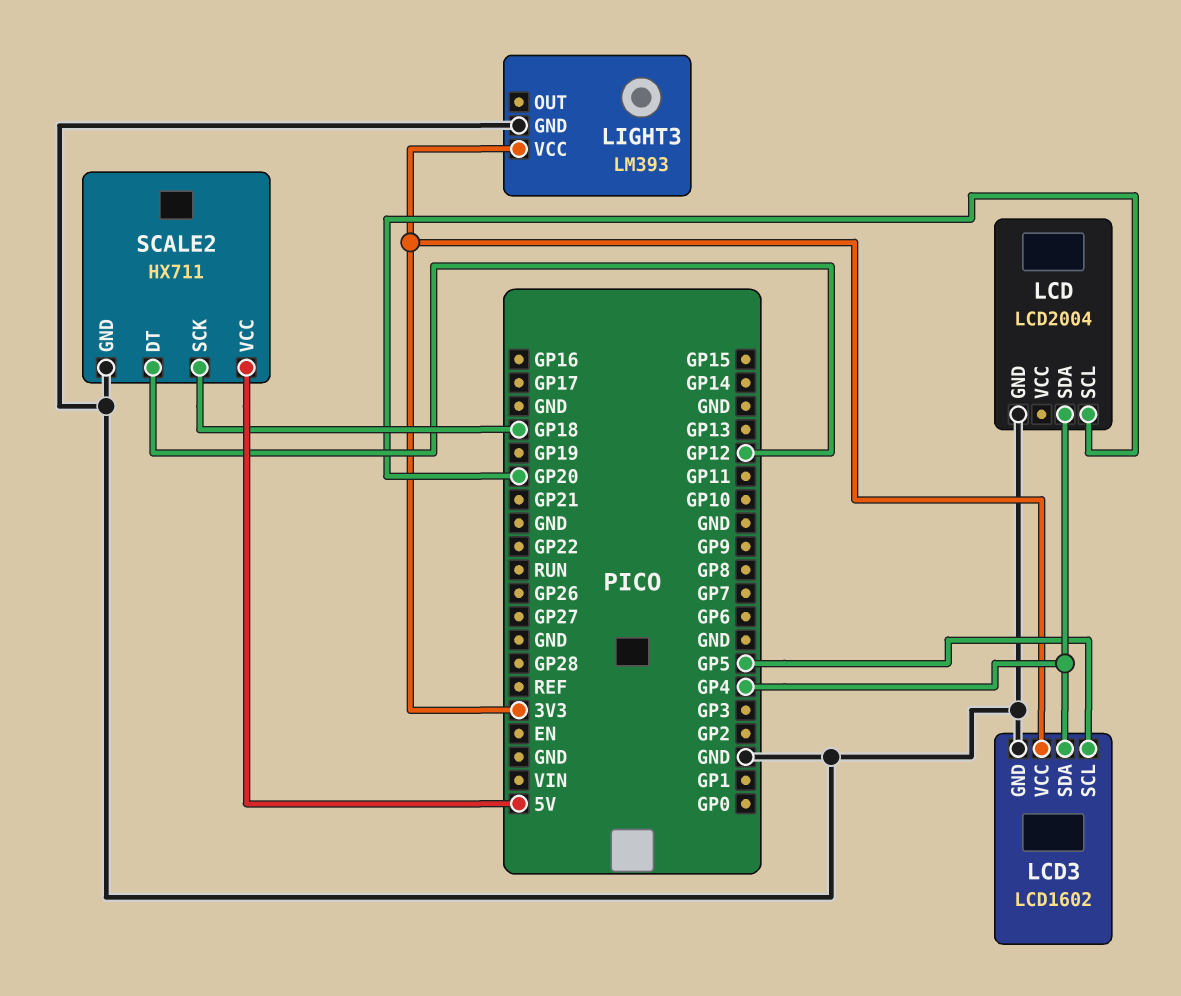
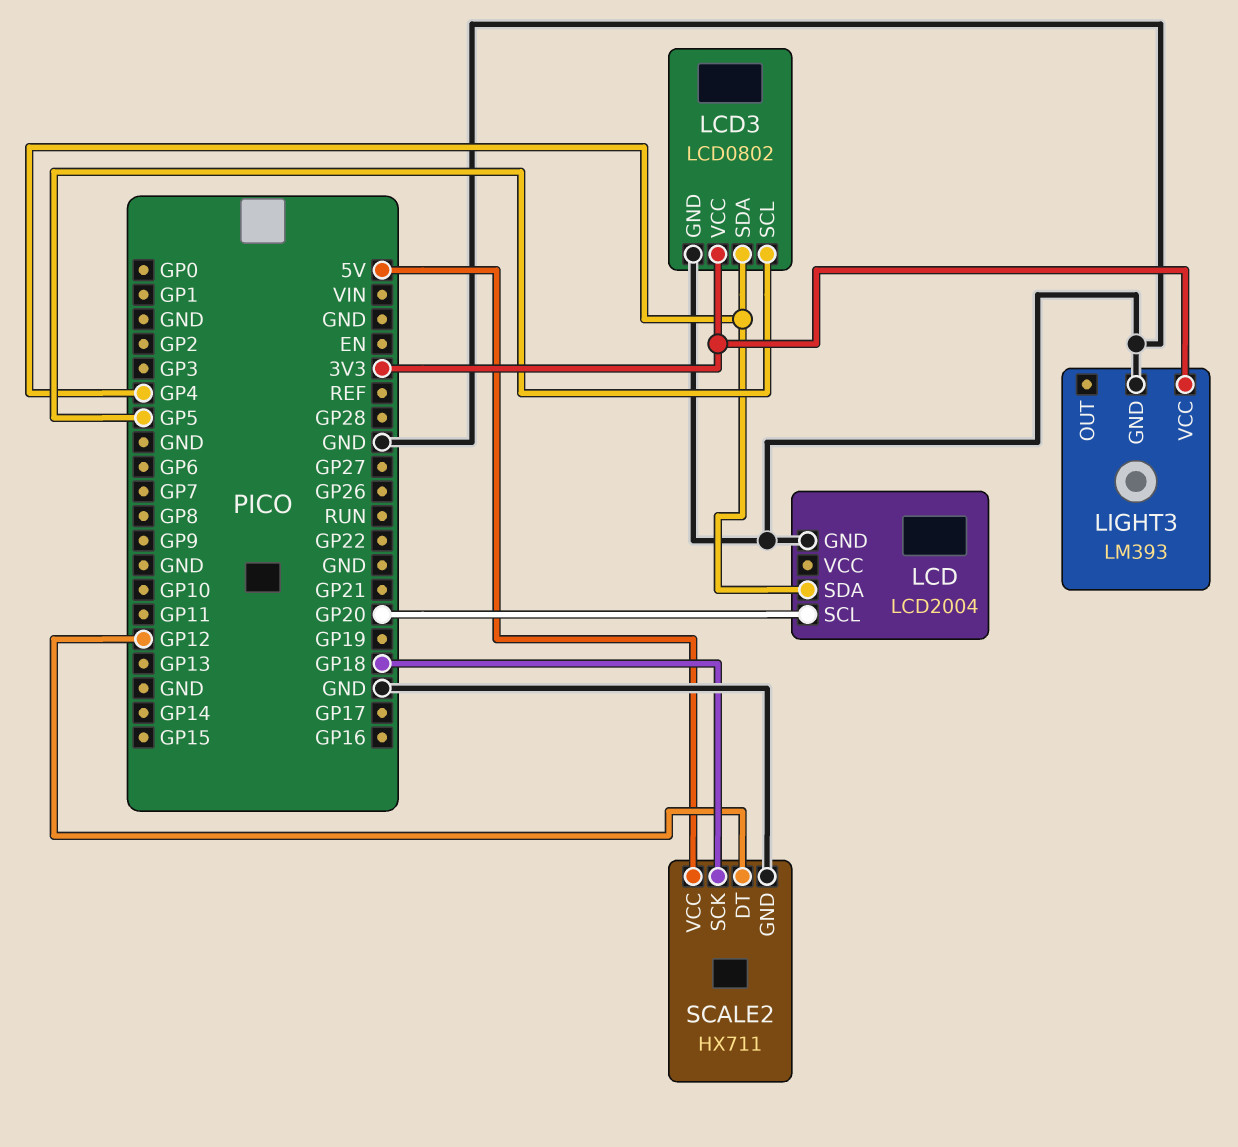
LCD3: LCD1602 -> LCD0802

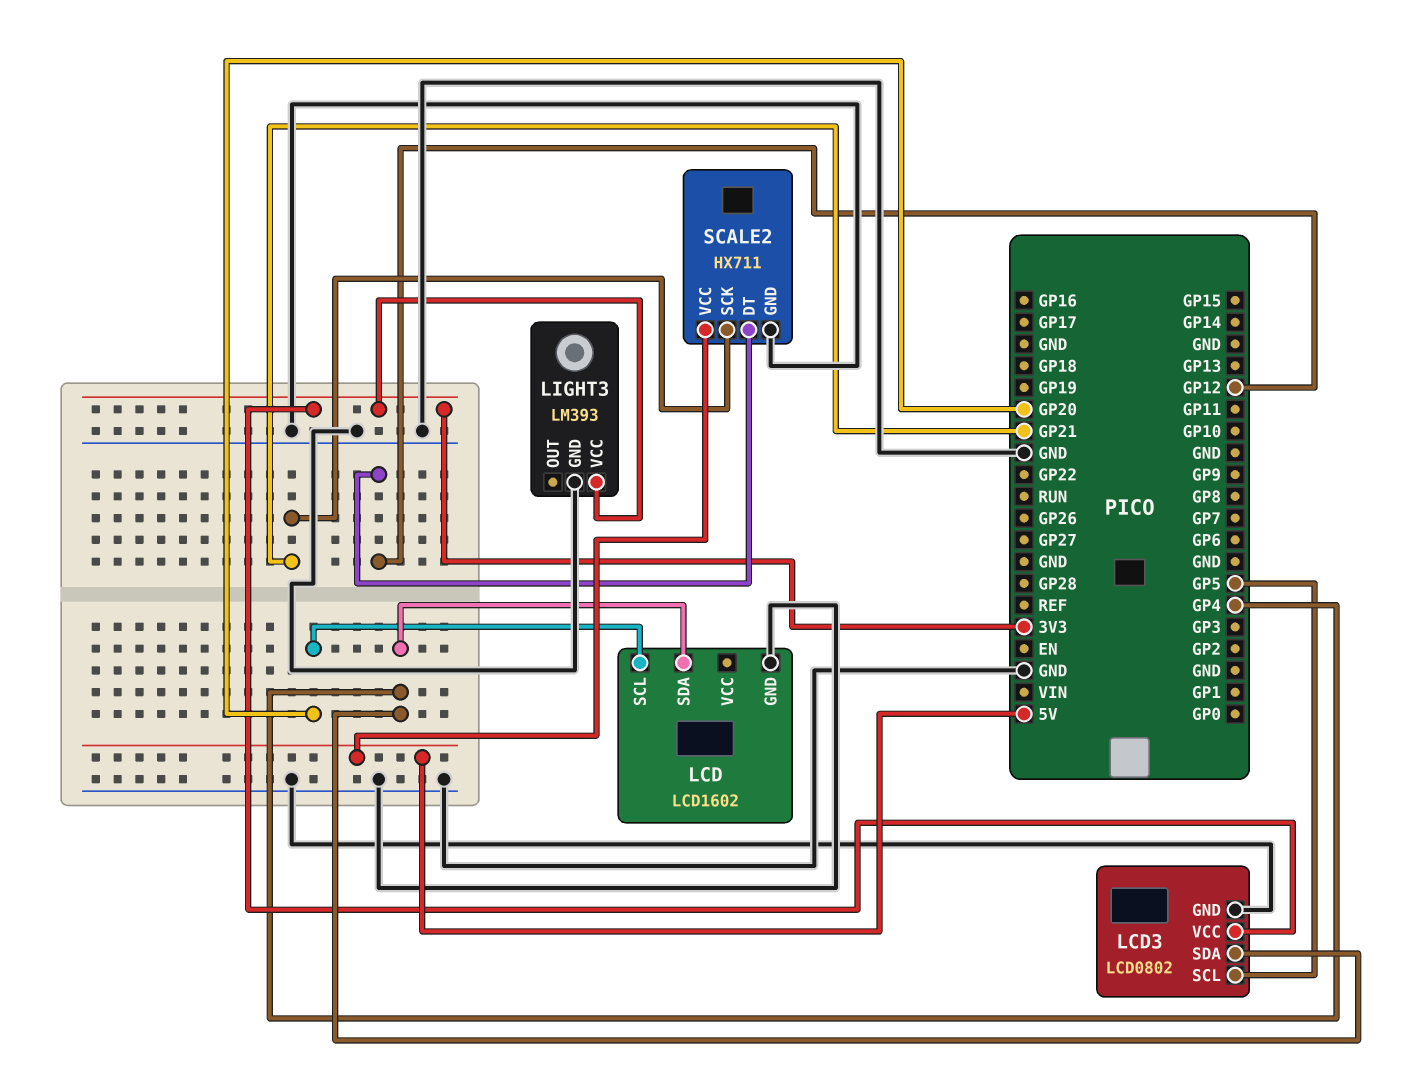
LCD: LCD2004 -> LCD1602
SCALE2 pin SCK: GP18 -> GP21

